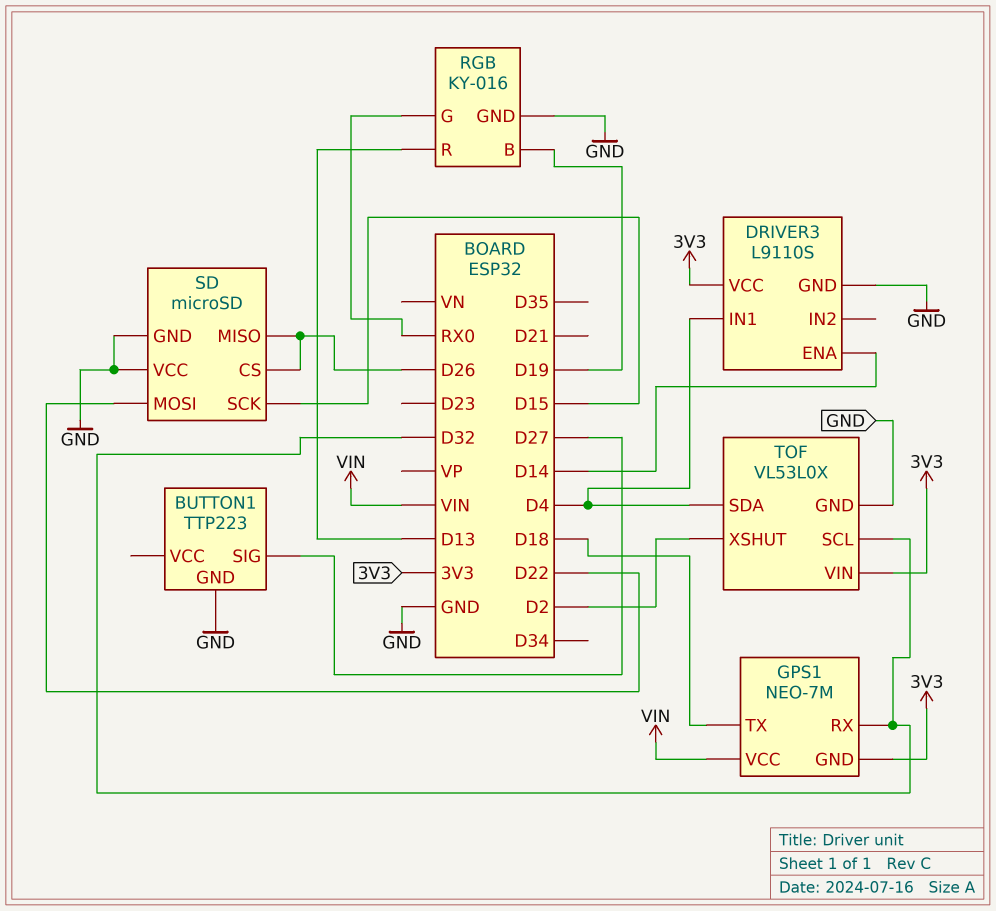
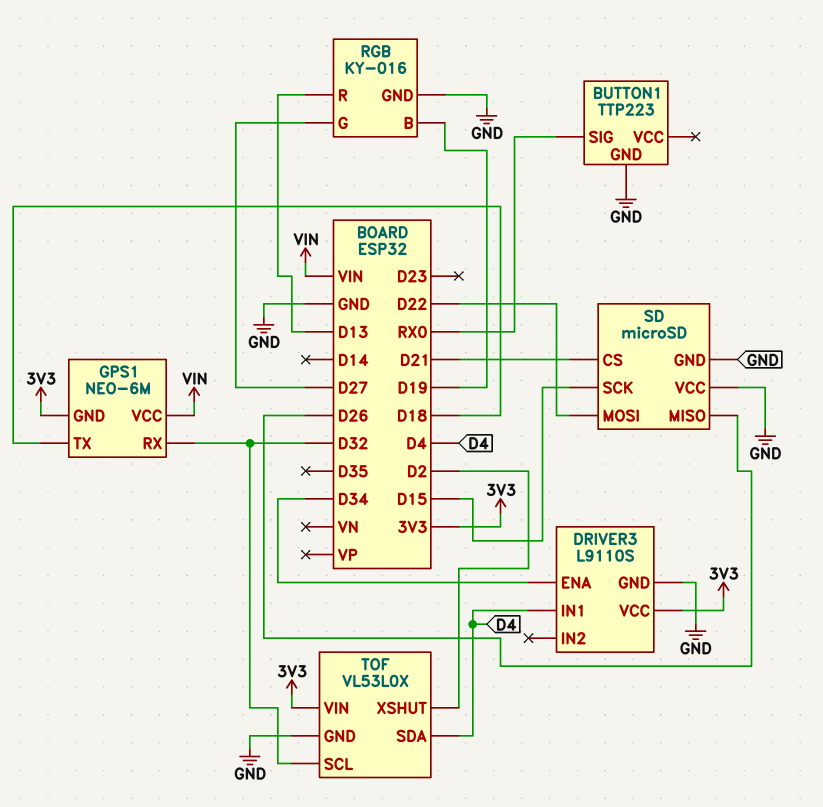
BUTTON1 pin SIG: D27 -> RX0
DRIVER3 pin ENA: D14 -> D34
GPS1: NEO-7M -> NEO-6M
RGB pin G: RX0 -> D27
SD pin CS: D26 -> D21

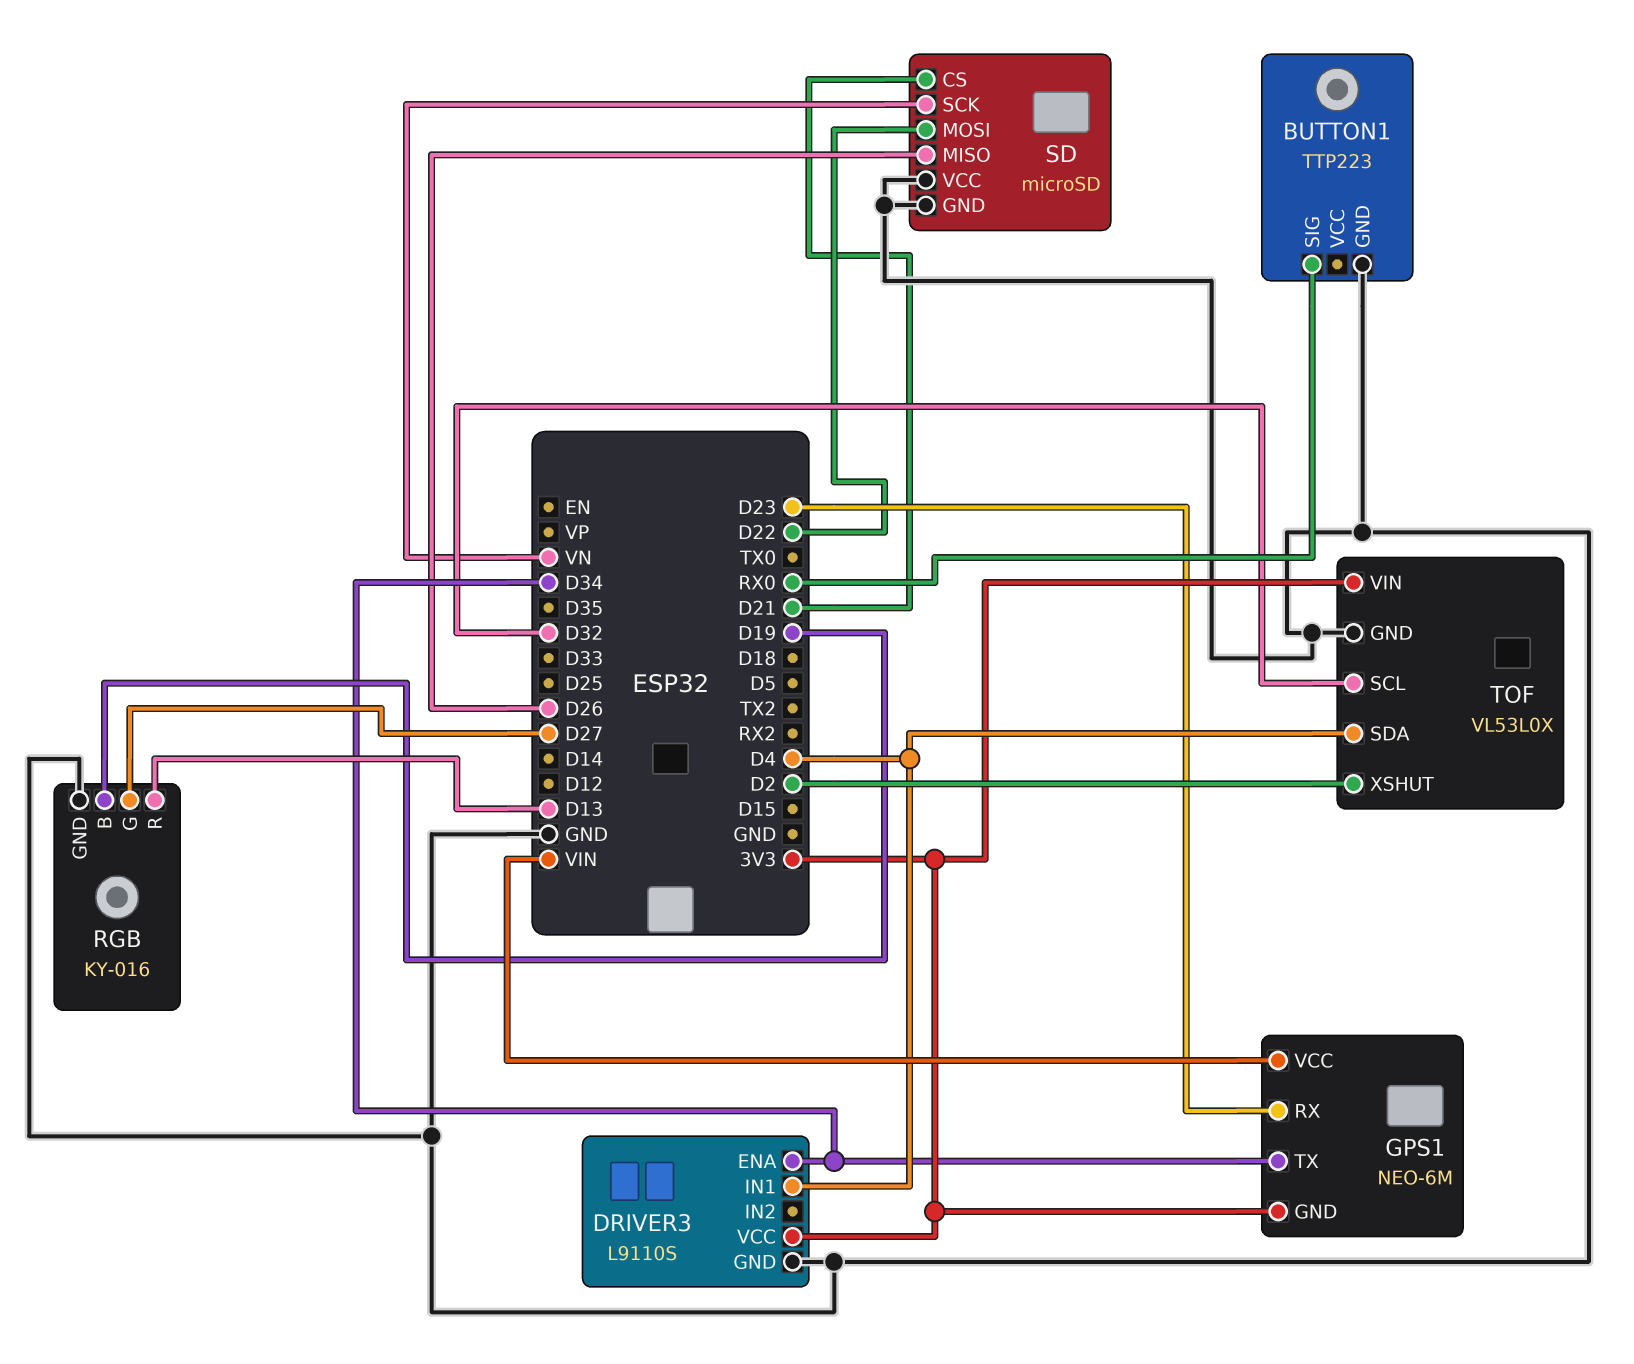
GPS1 pin RX: D32 -> D23
GPS1 pin TX: D18 -> D34
SD pin SCK: D15 -> VN

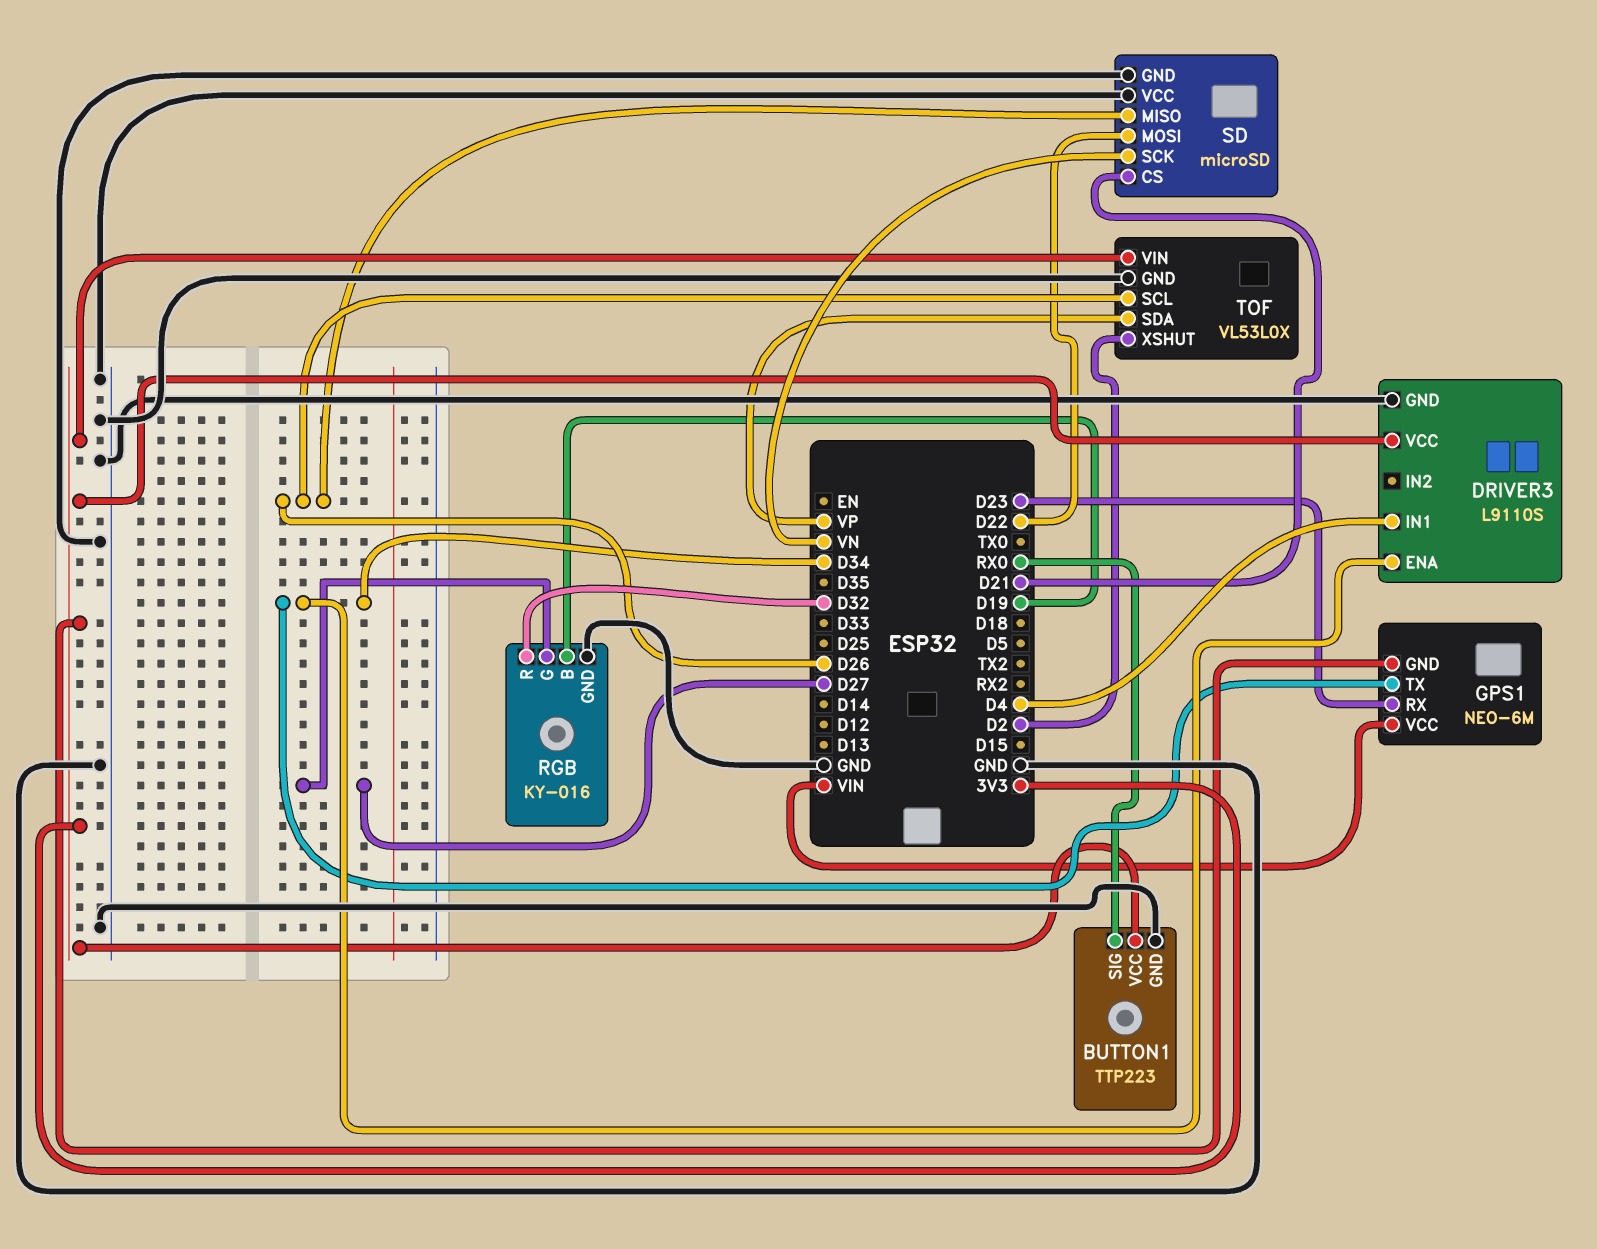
BUTTON1 pin VCC: none -> 3V3
RGB pin R: D13 -> D32
TOF pin SCL: D32 -> D26
TOF pin SDA: D4 -> VP

